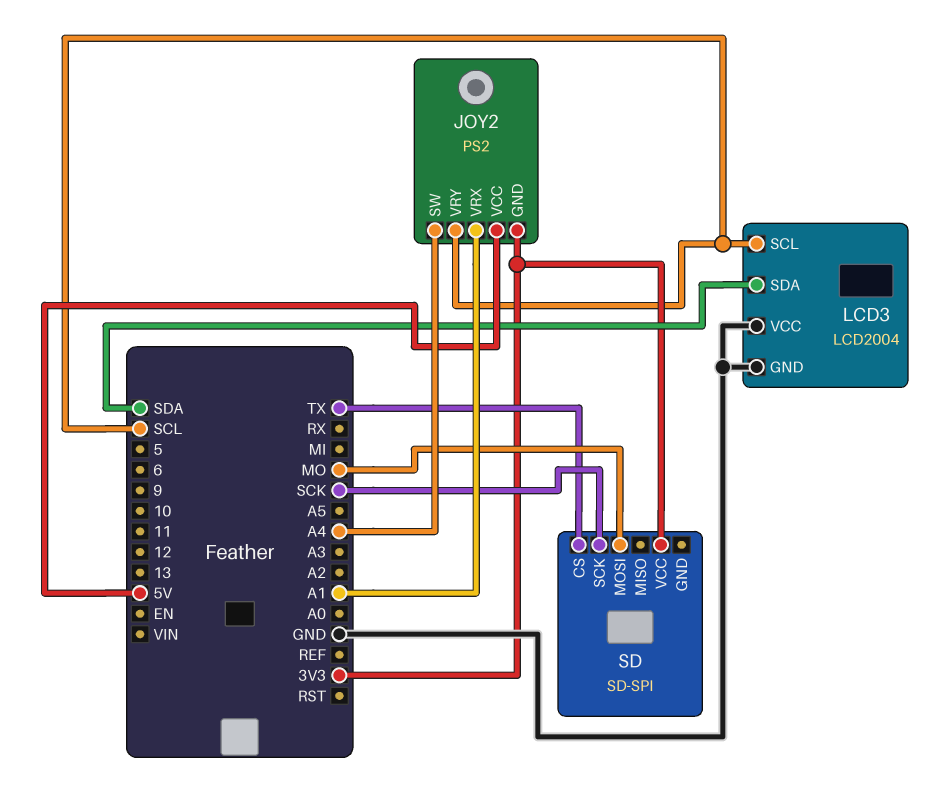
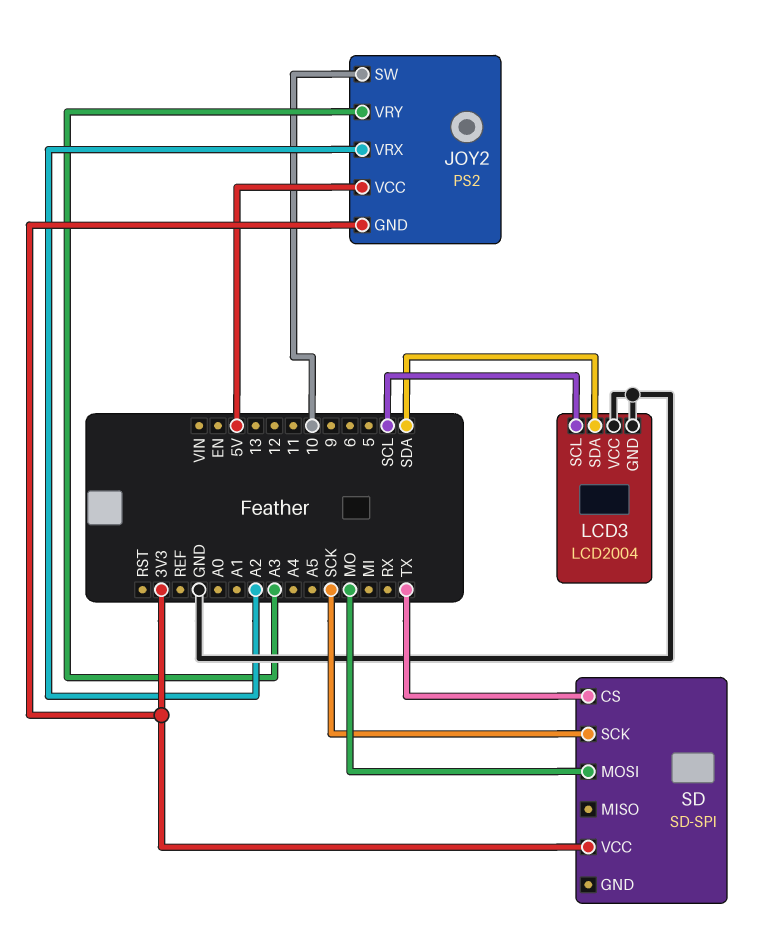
JOY2 pin SW: A4 -> 10
JOY2 pin VRX: A1 -> A2
JOY2 pin VRY: SCL -> A3

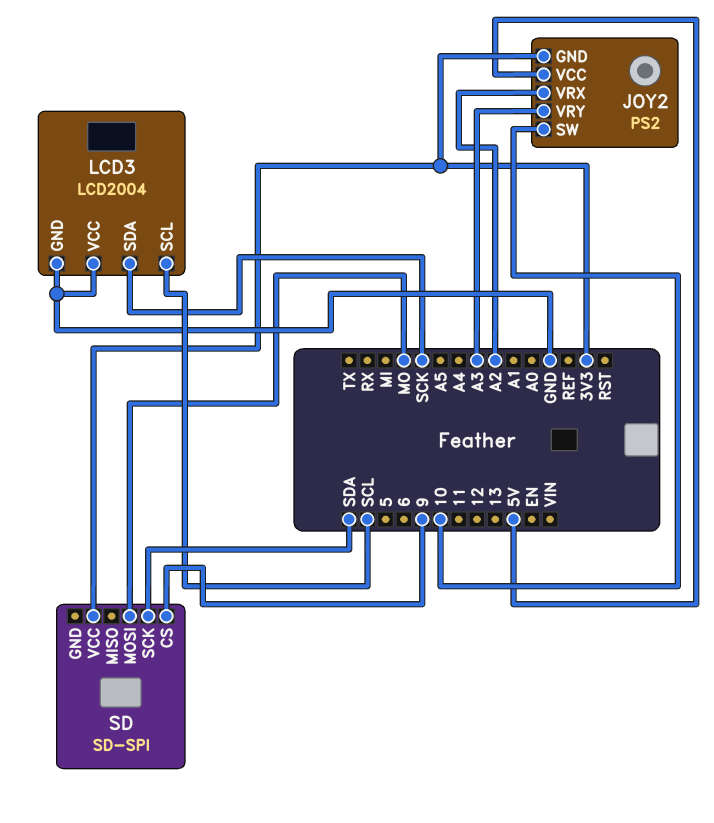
LCD3 pin SDA: SDA -> SCK
SD pin CS: TX -> 9
SD pin SCK: SCK -> SDA

